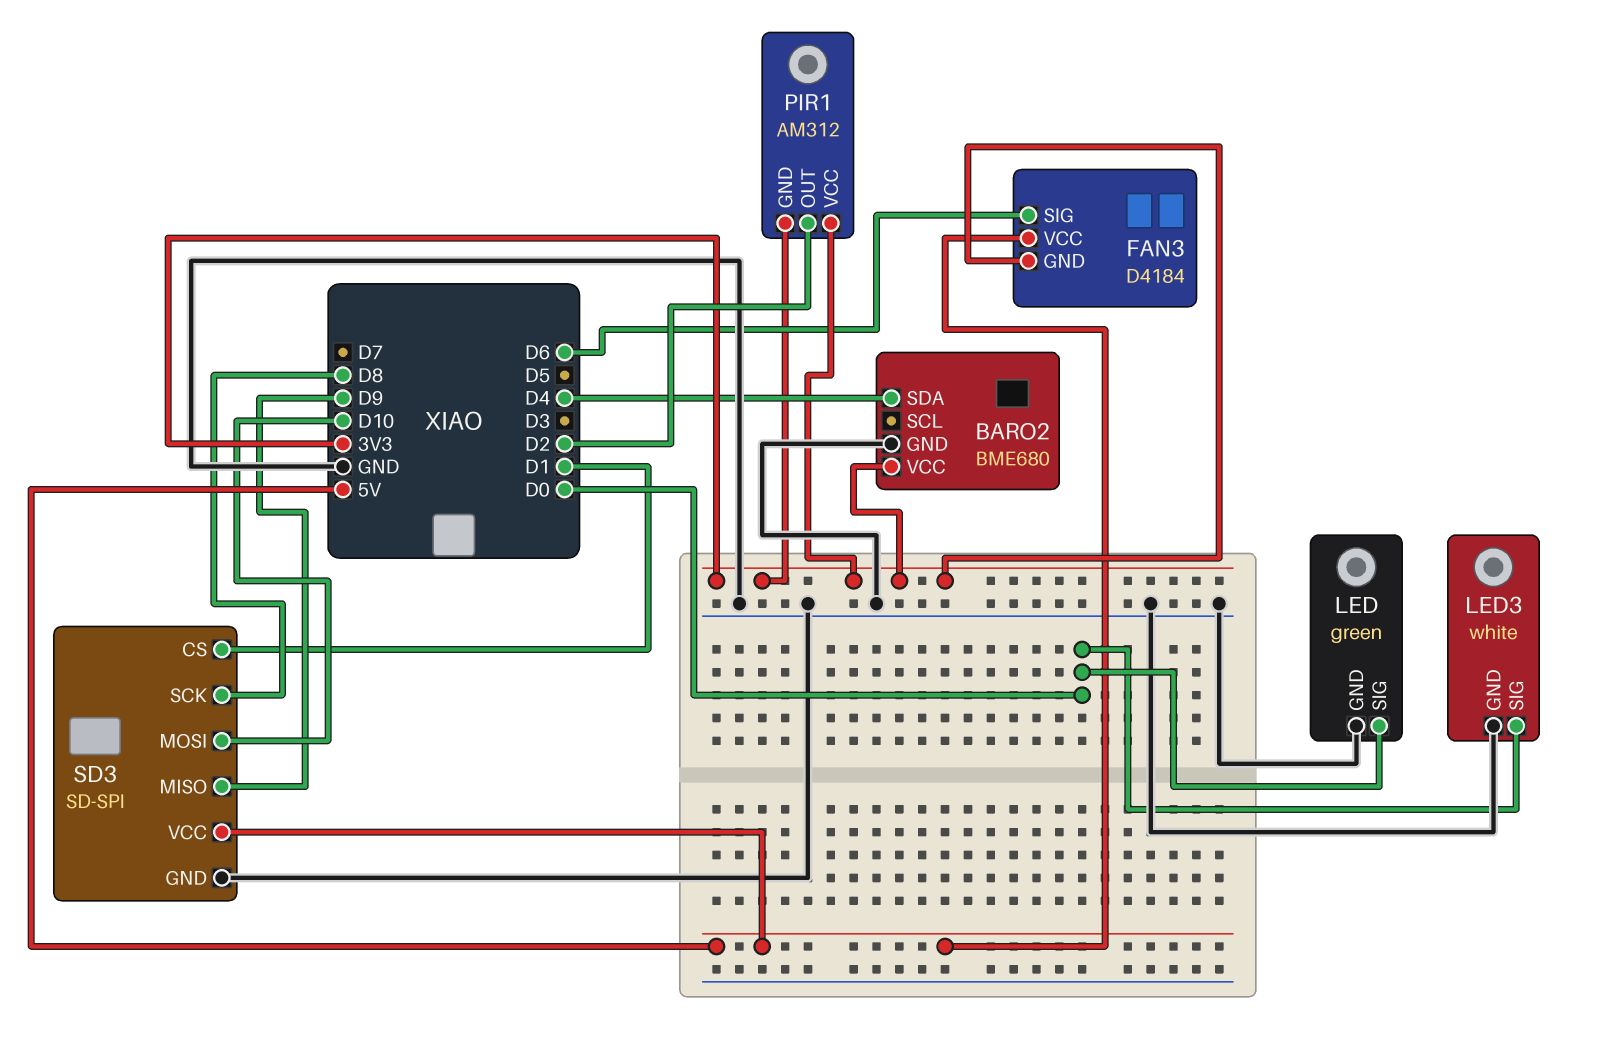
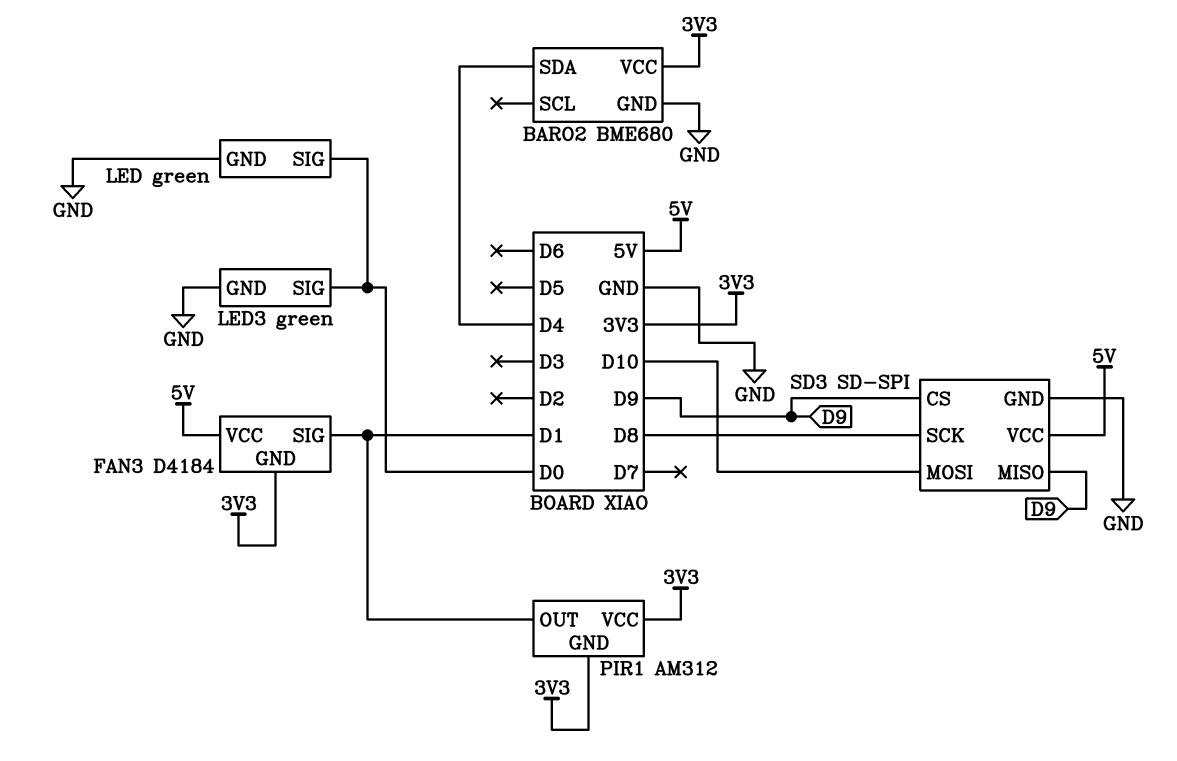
FAN3 pin SIG: D6 -> D1
LED3: white -> green
PIR1 pin OUT: D2 -> D1
SD3 pin CS: D1 -> D9

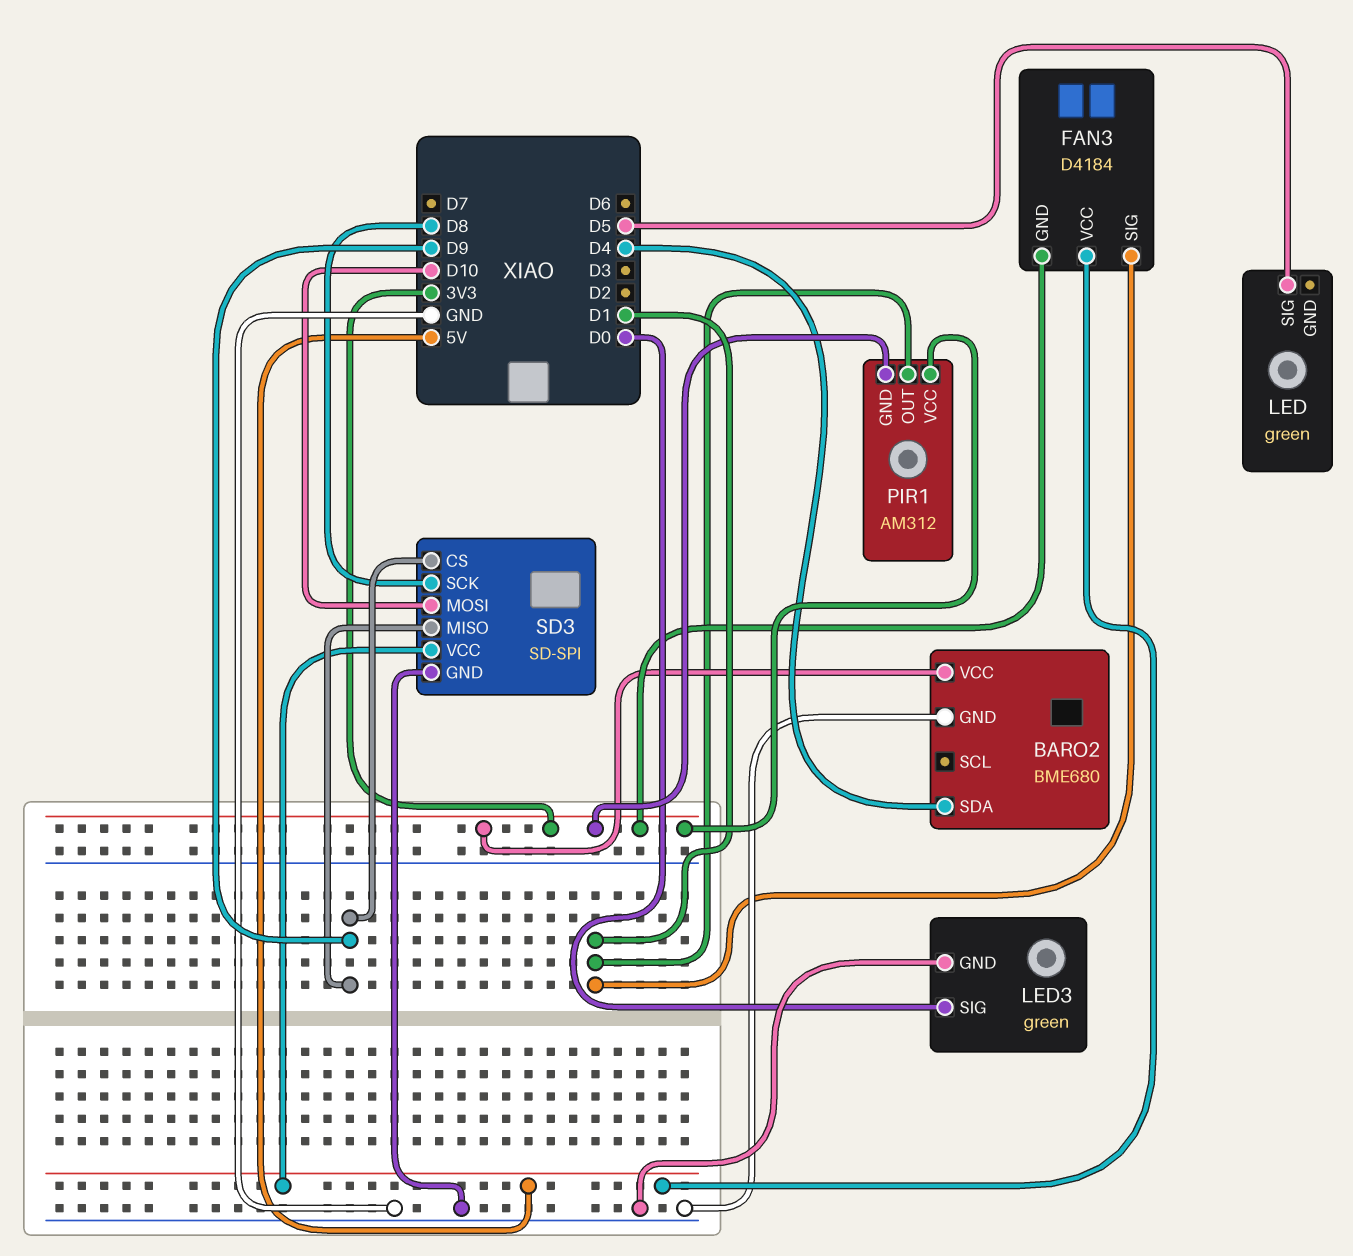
LED pin GND: GND -> none
LED pin SIG: D0 -> D5

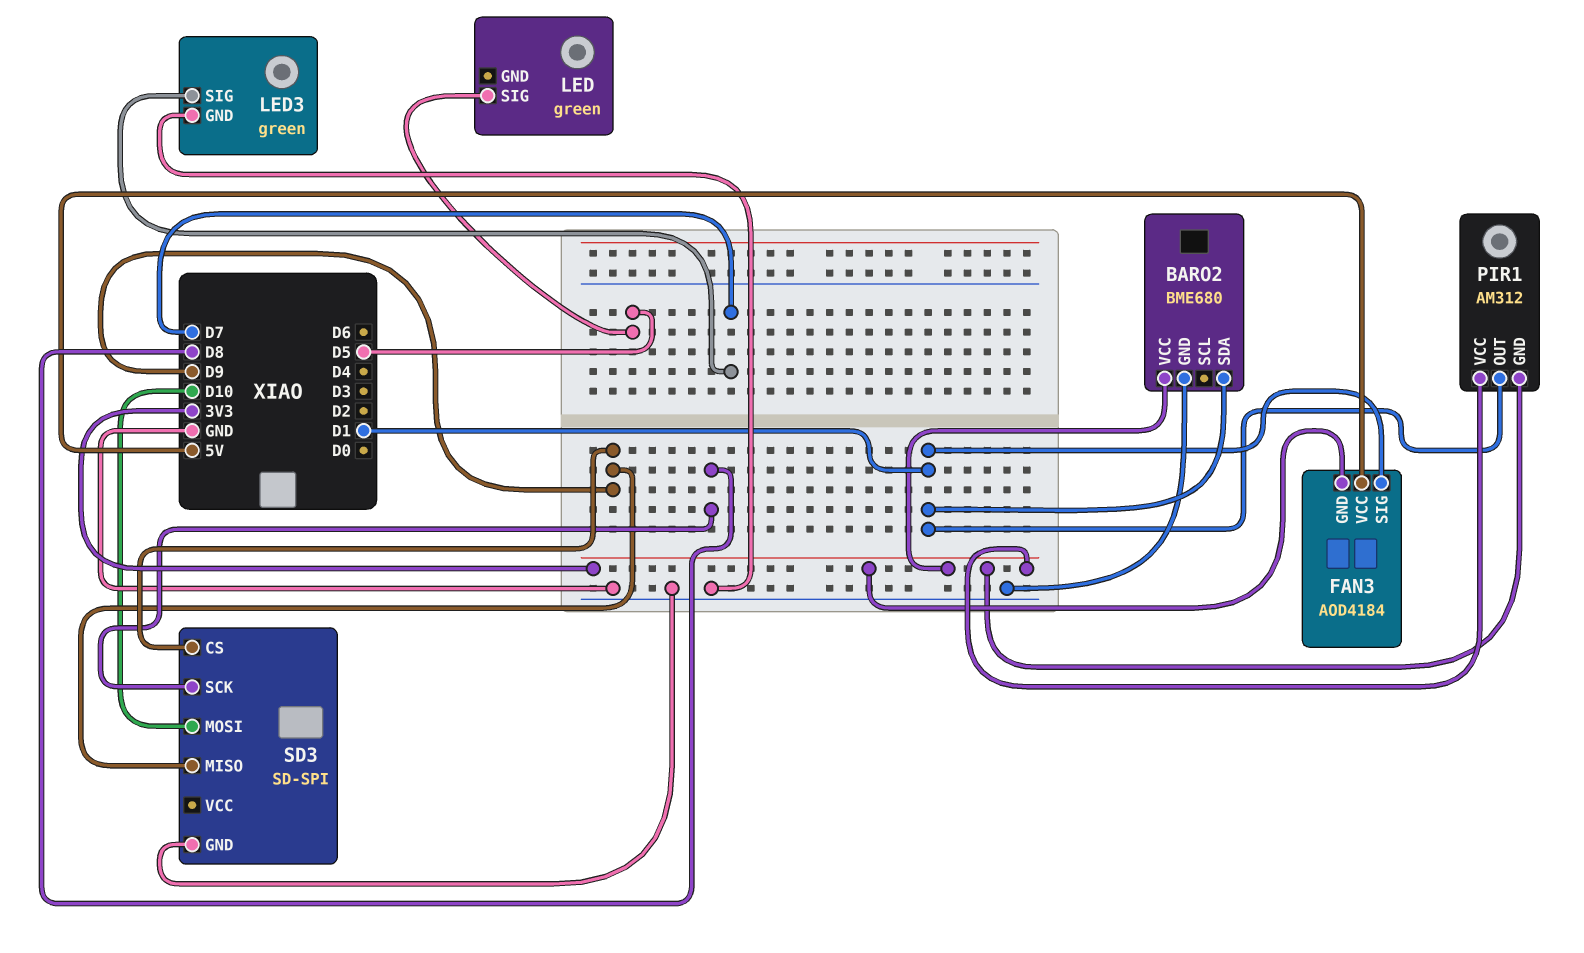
BARO2 pin SDA: D4 -> D1
FAN3: D4184 -> AOD4184
LED3 pin SIG: D0 -> D7
SD3 pin VCC: 5V -> none

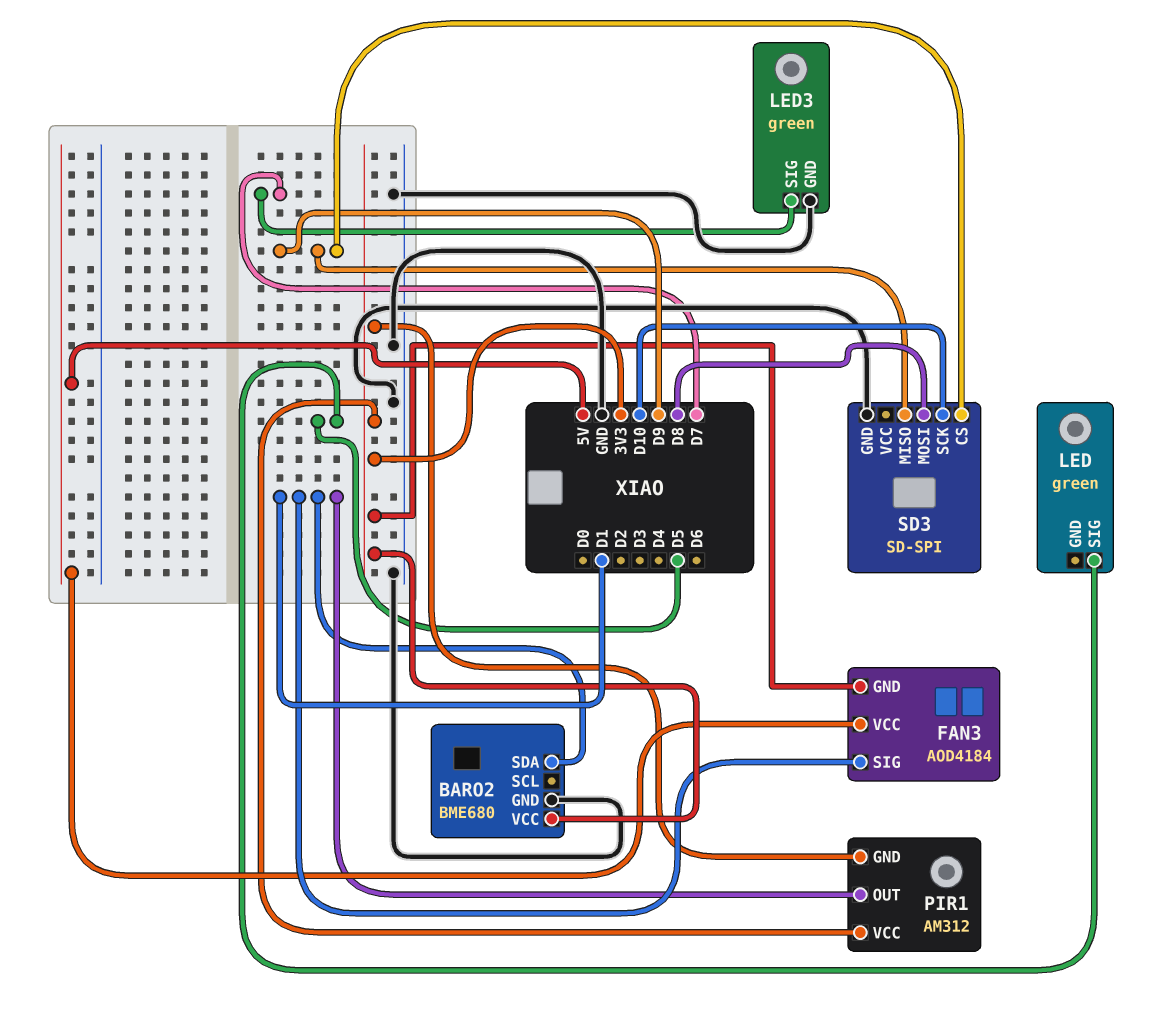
SD3 pin MOSI: D10 -> D8
SD3 pin SCK: D8 -> D10

